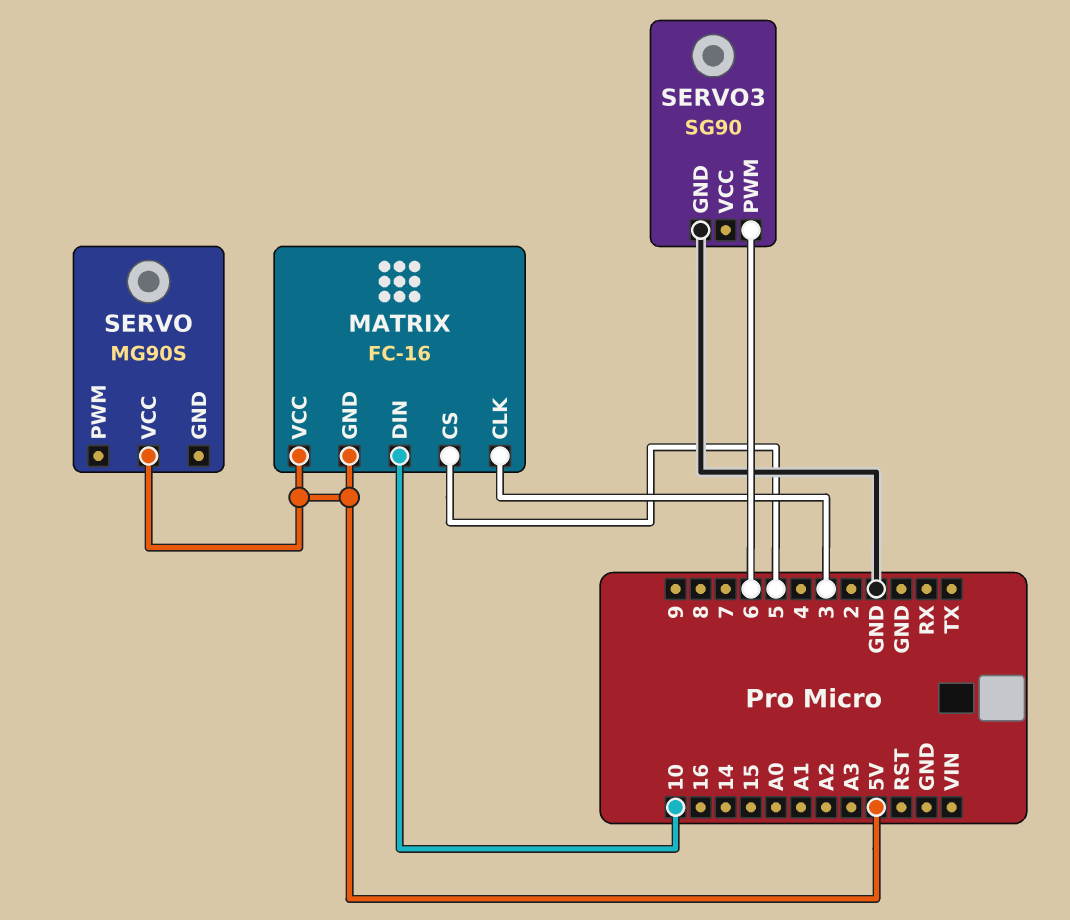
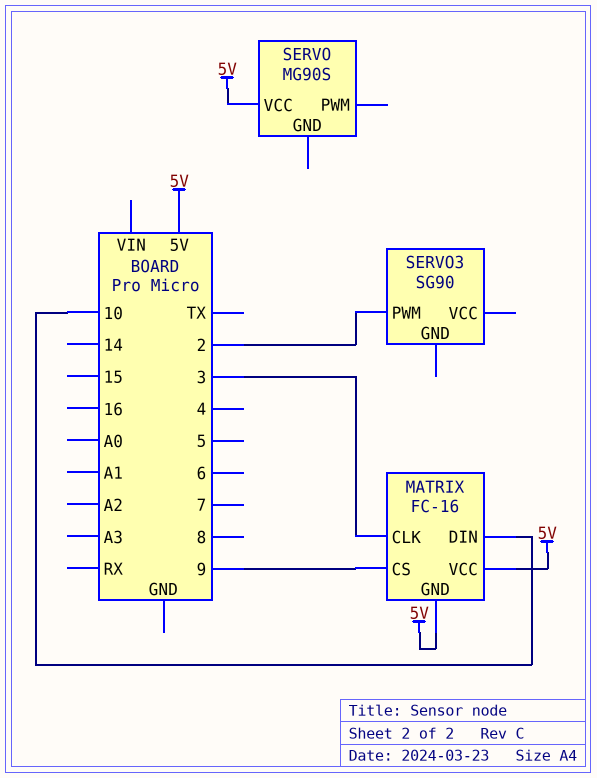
MATRIX pin CS: 5 -> 9
SERVO3 pin GND: GND -> none
SERVO3 pin PWM: 6 -> 2

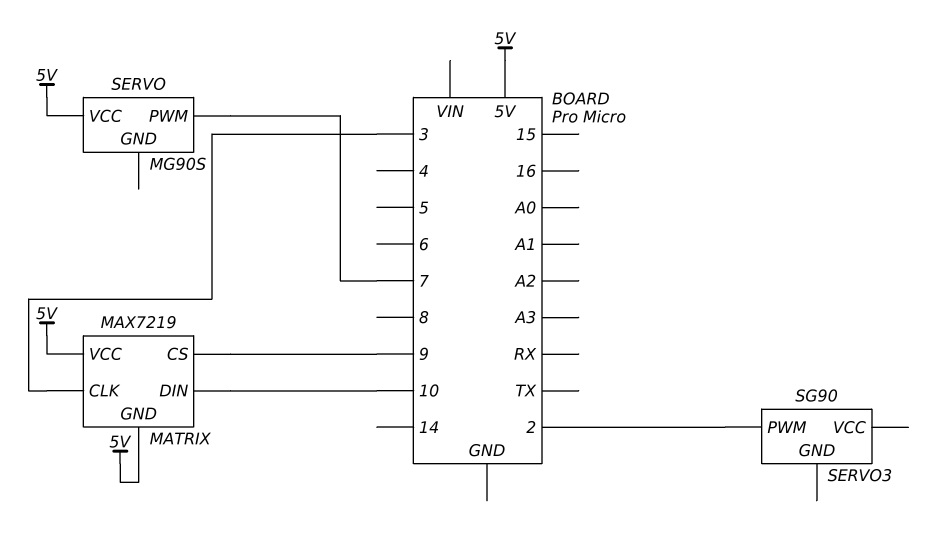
MATRIX: FC-16 -> MAX7219
SERVO pin PWM: none -> 7

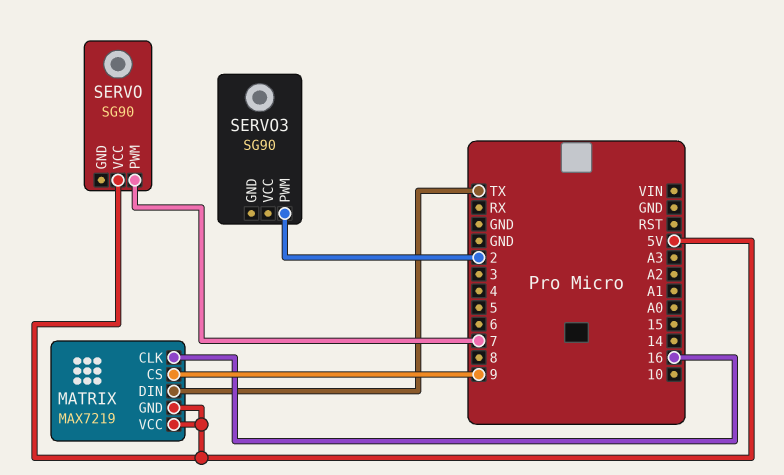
MATRIX pin CLK: 3 -> 16
MATRIX pin DIN: 10 -> TX
SERVO: MG90S -> SG90

